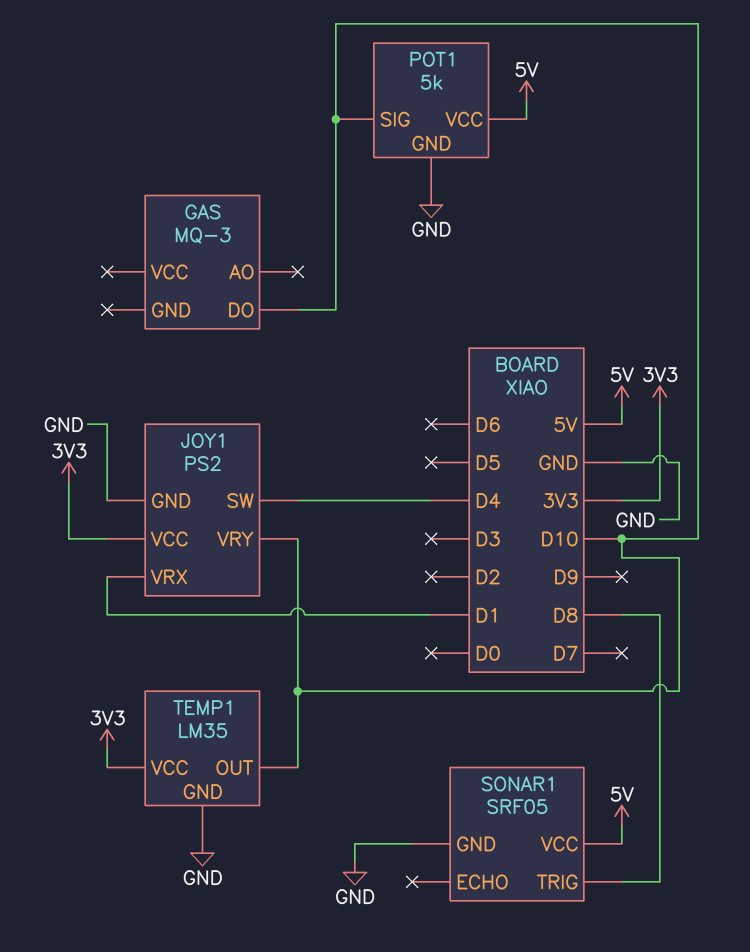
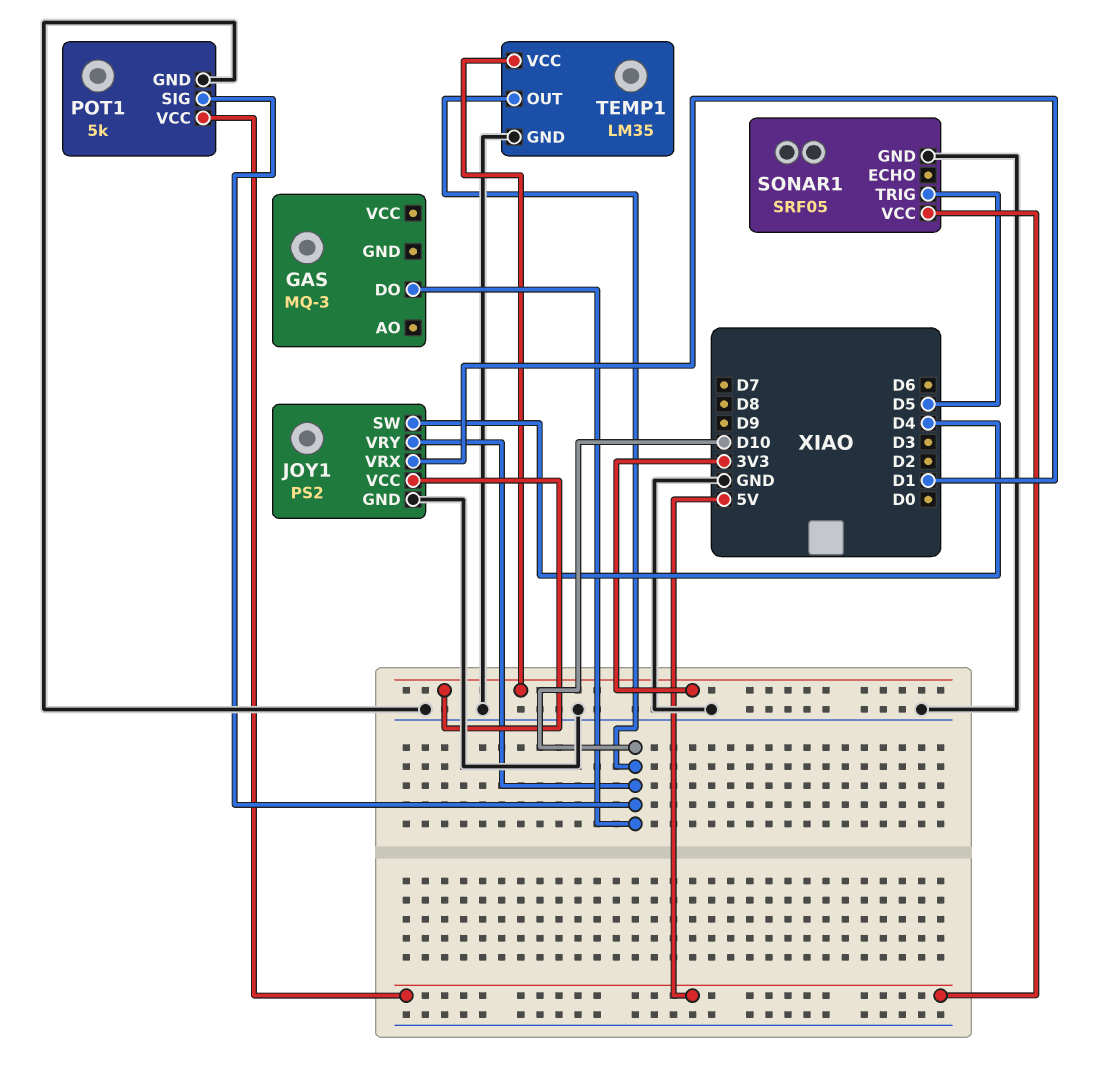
SONAR1 pin TRIG: D8 -> D5

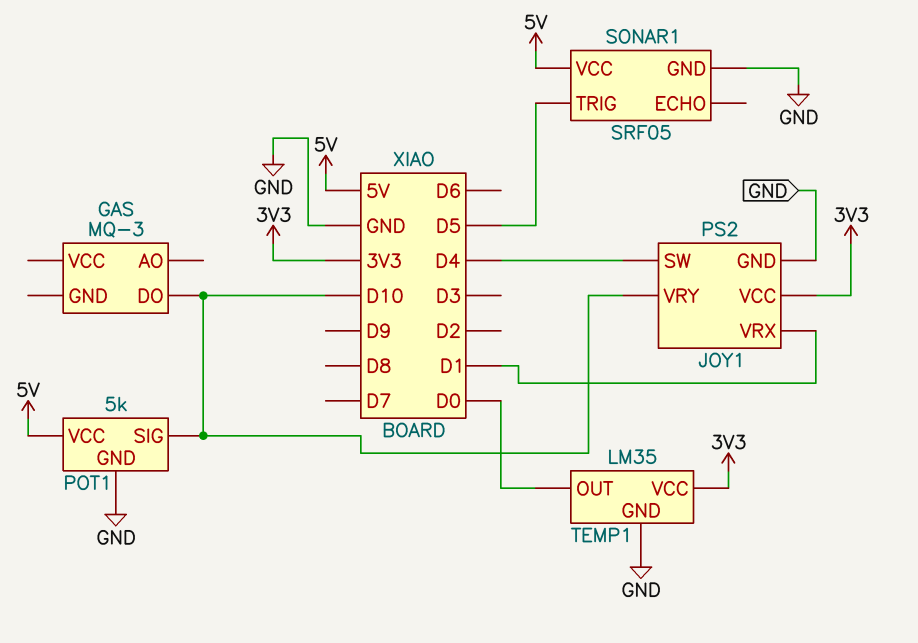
TEMP1 pin OUT: D10 -> D0

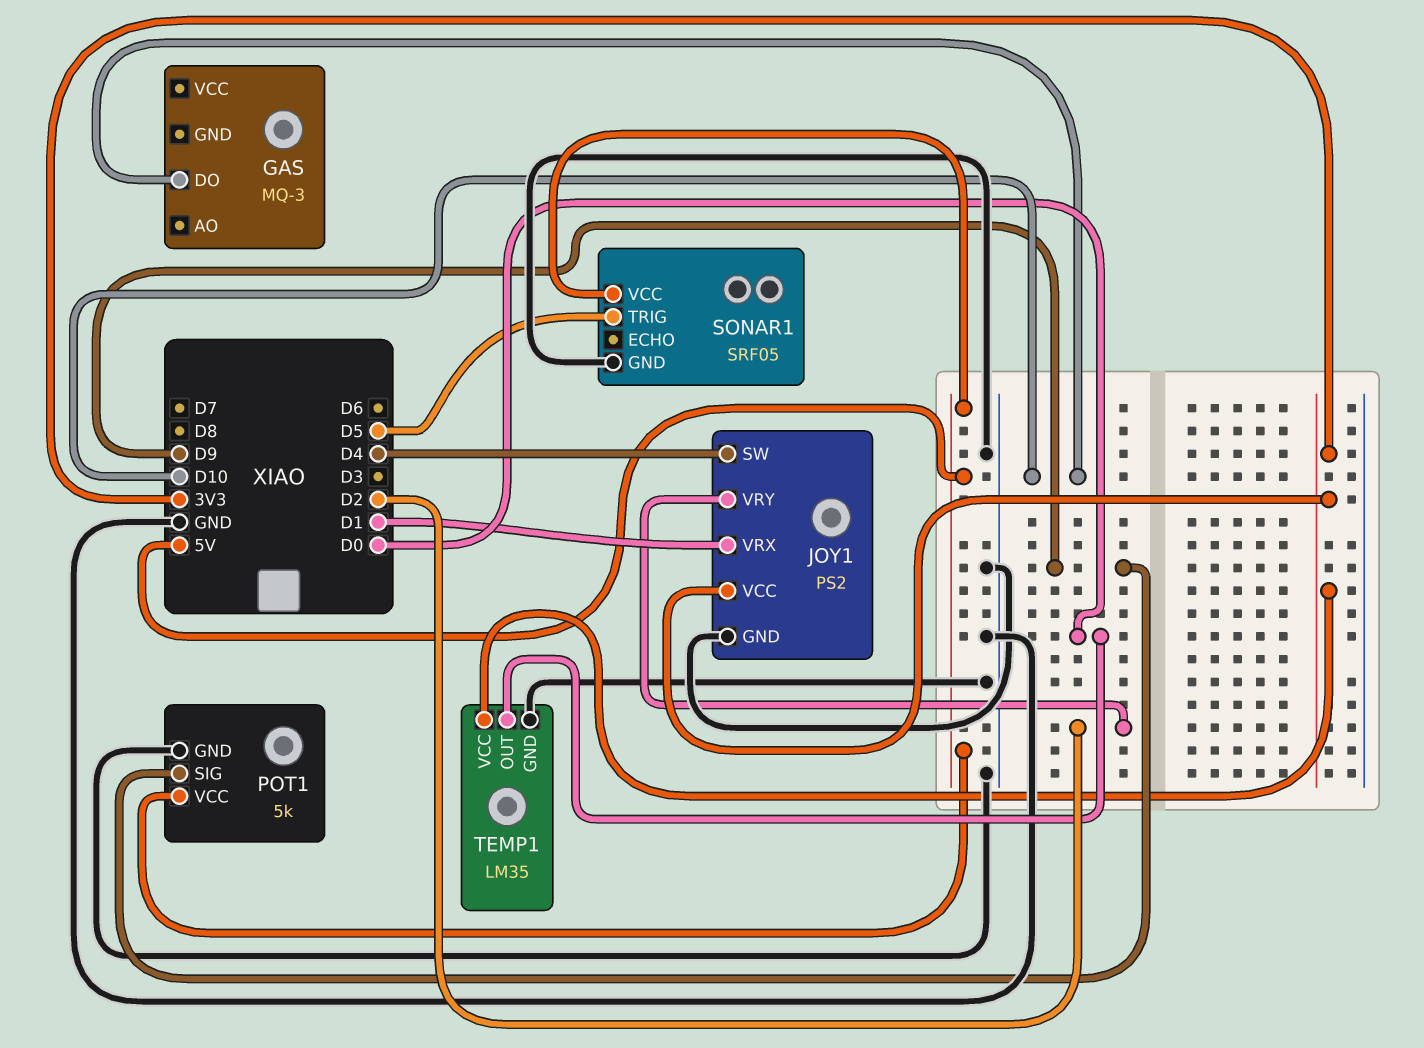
JOY1 pin VRY: D10 -> D2
POT1 pin SIG: D10 -> D9

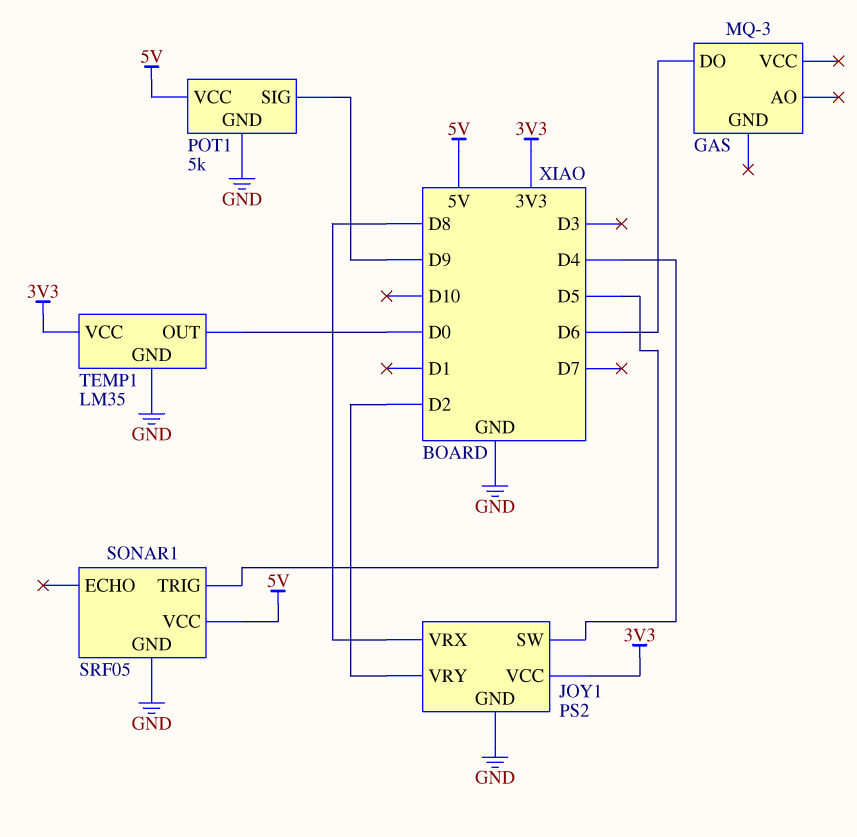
GAS pin DO: D10 -> D6
JOY1 pin VRX: D1 -> D8

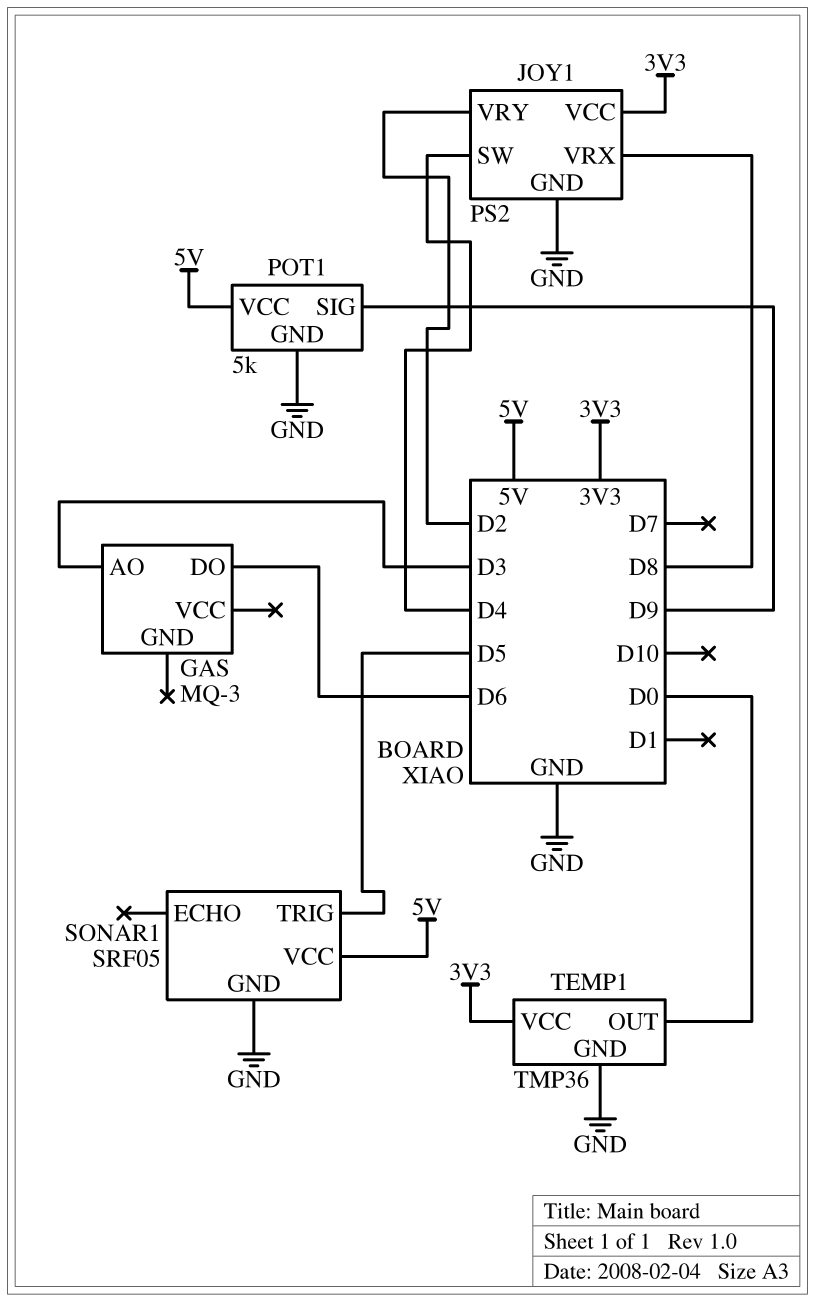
GAS pin AO: none -> D3
TEMP1: LM35 -> TMP36

